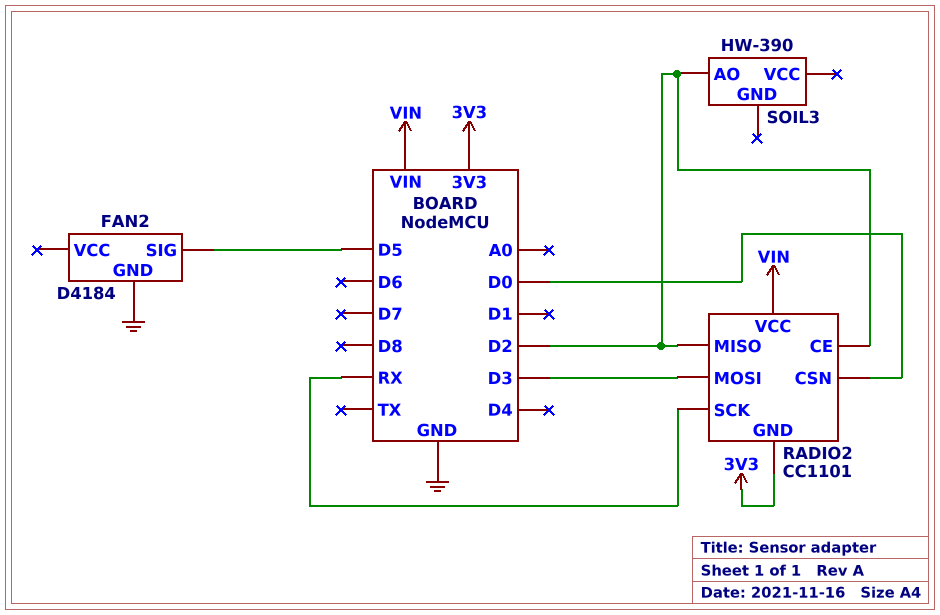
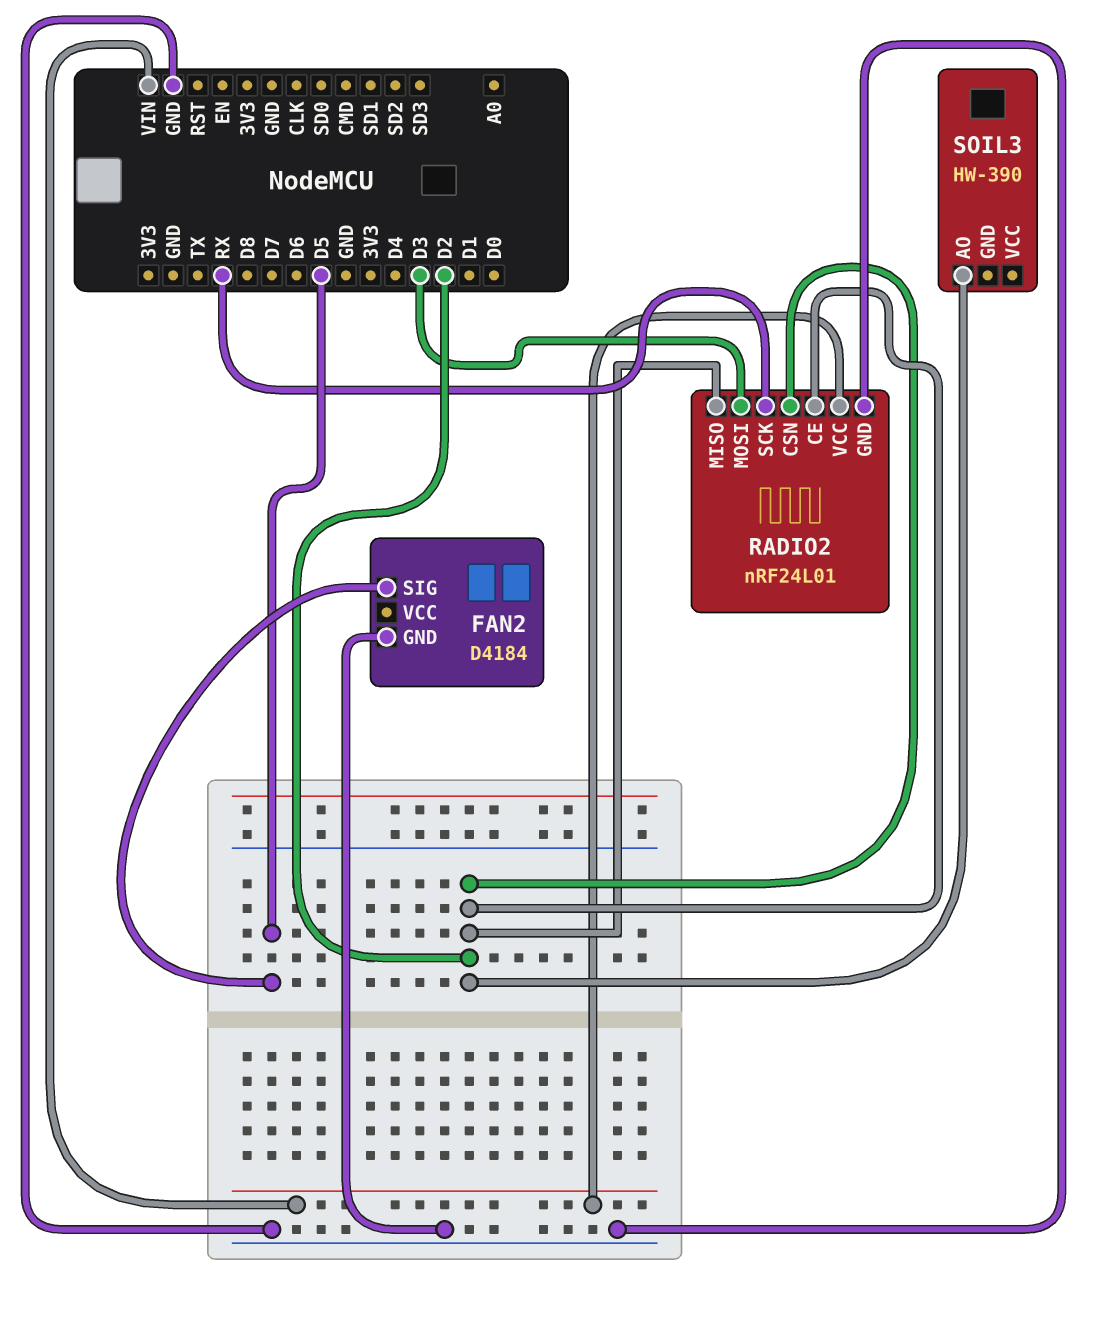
RADIO2: CC1101 -> nRF24L01
RADIO2 pin CSN: D0 -> D2
RADIO2 pin GND: 3V3 -> GND

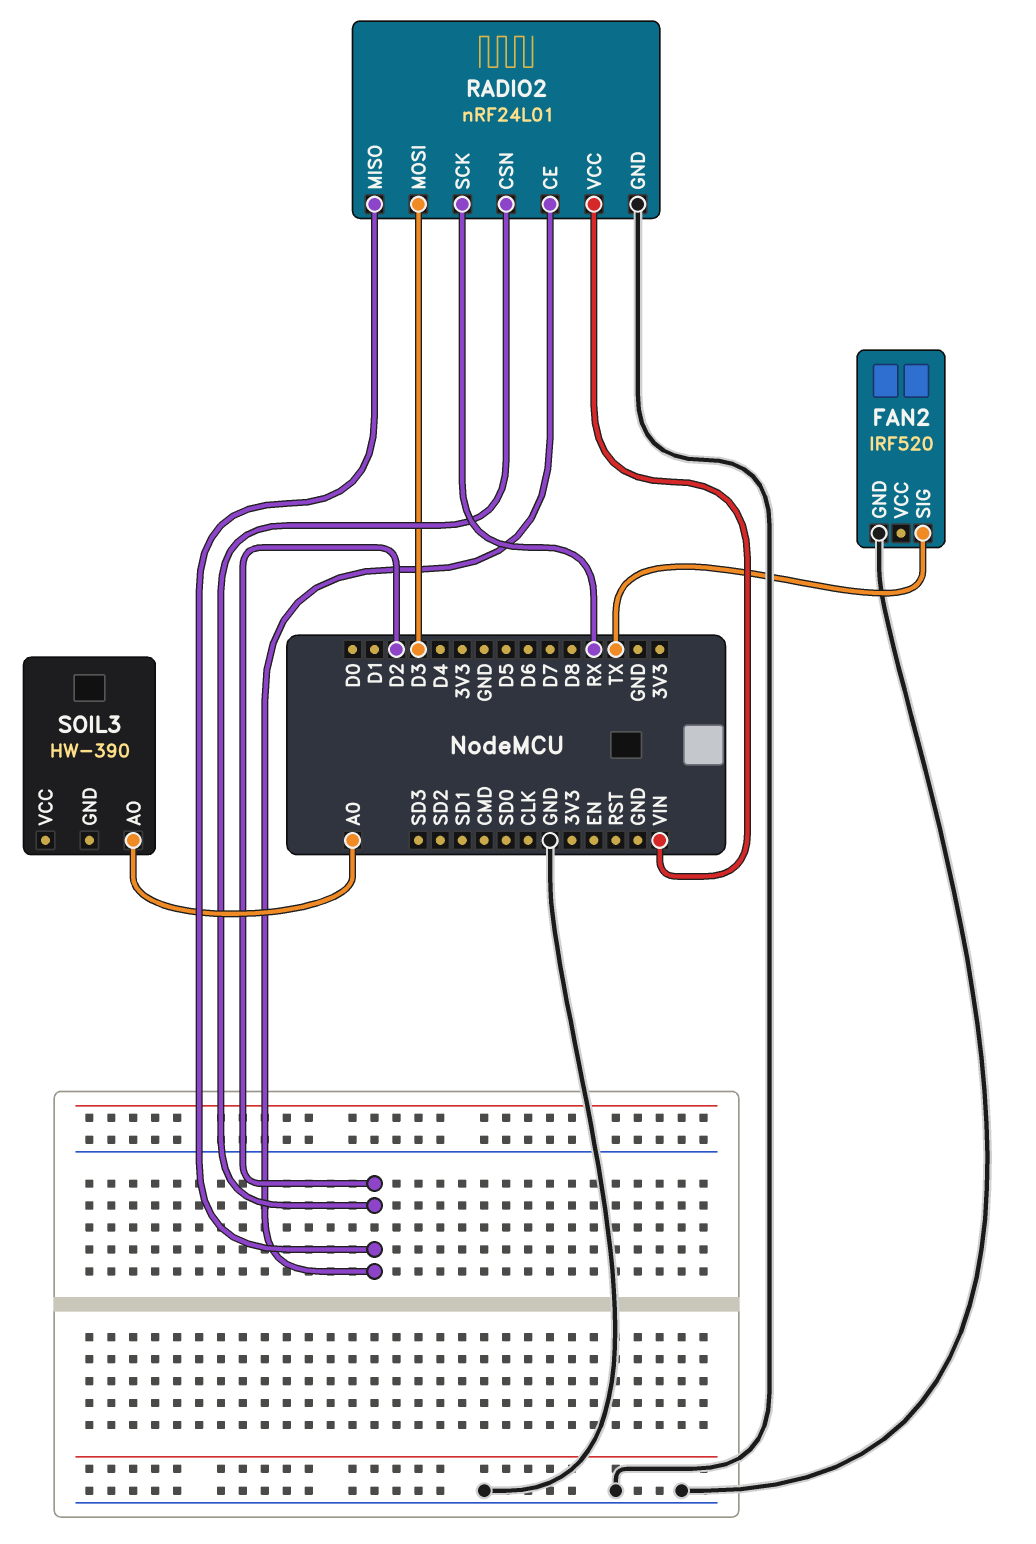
FAN2: D4184 -> IRF520
FAN2 pin SIG: D5 -> TX
SOIL3 pin AO: D2 -> A0

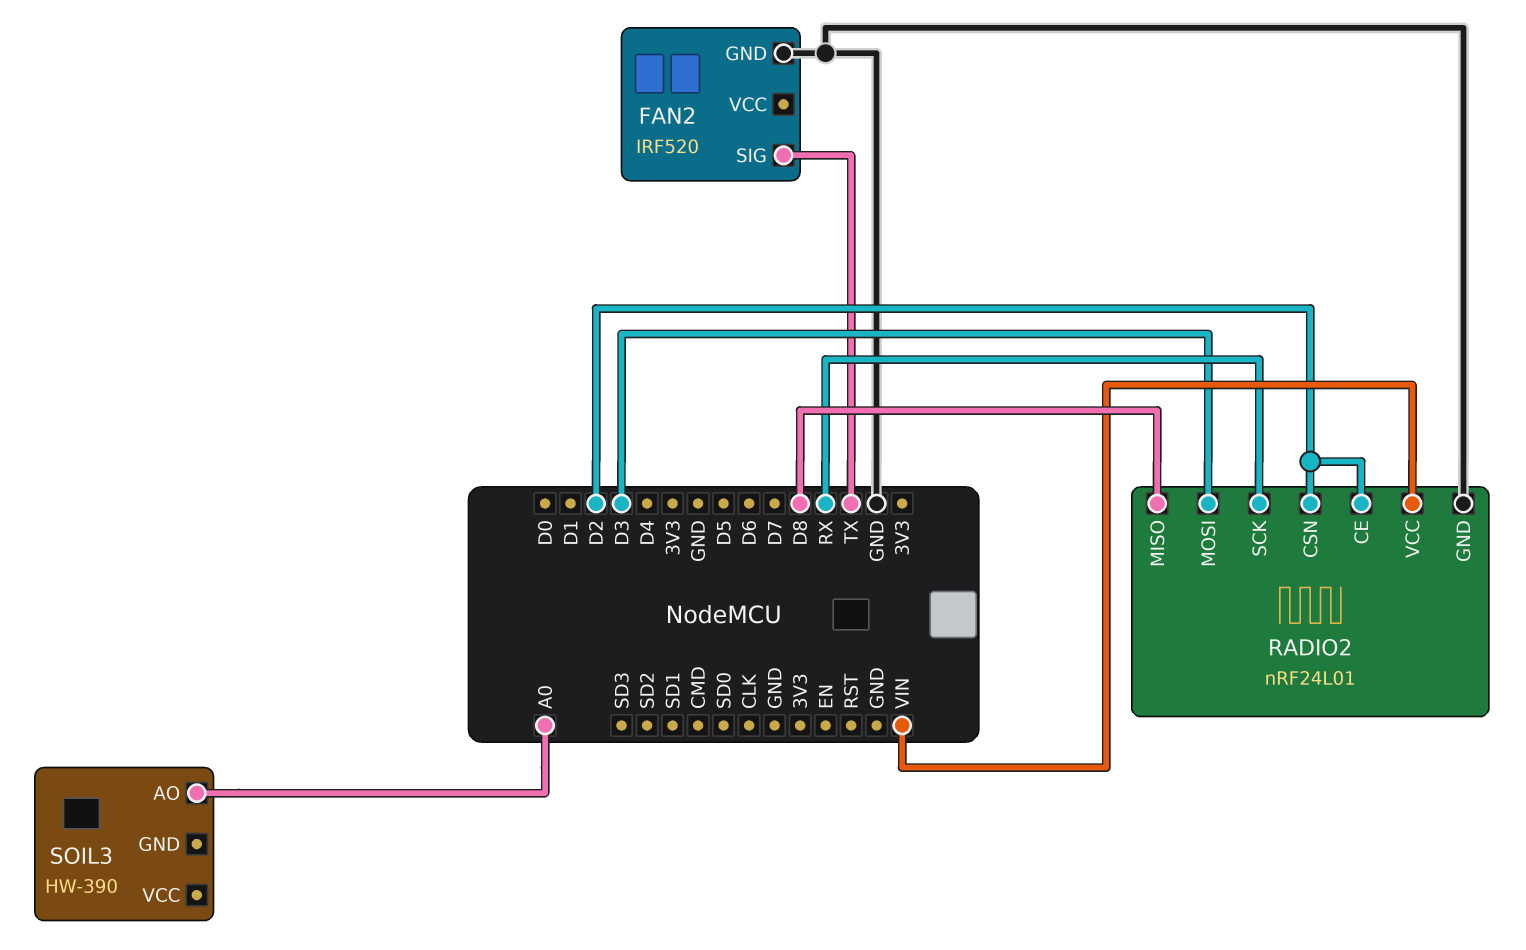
RADIO2 pin MISO: D2 -> D8

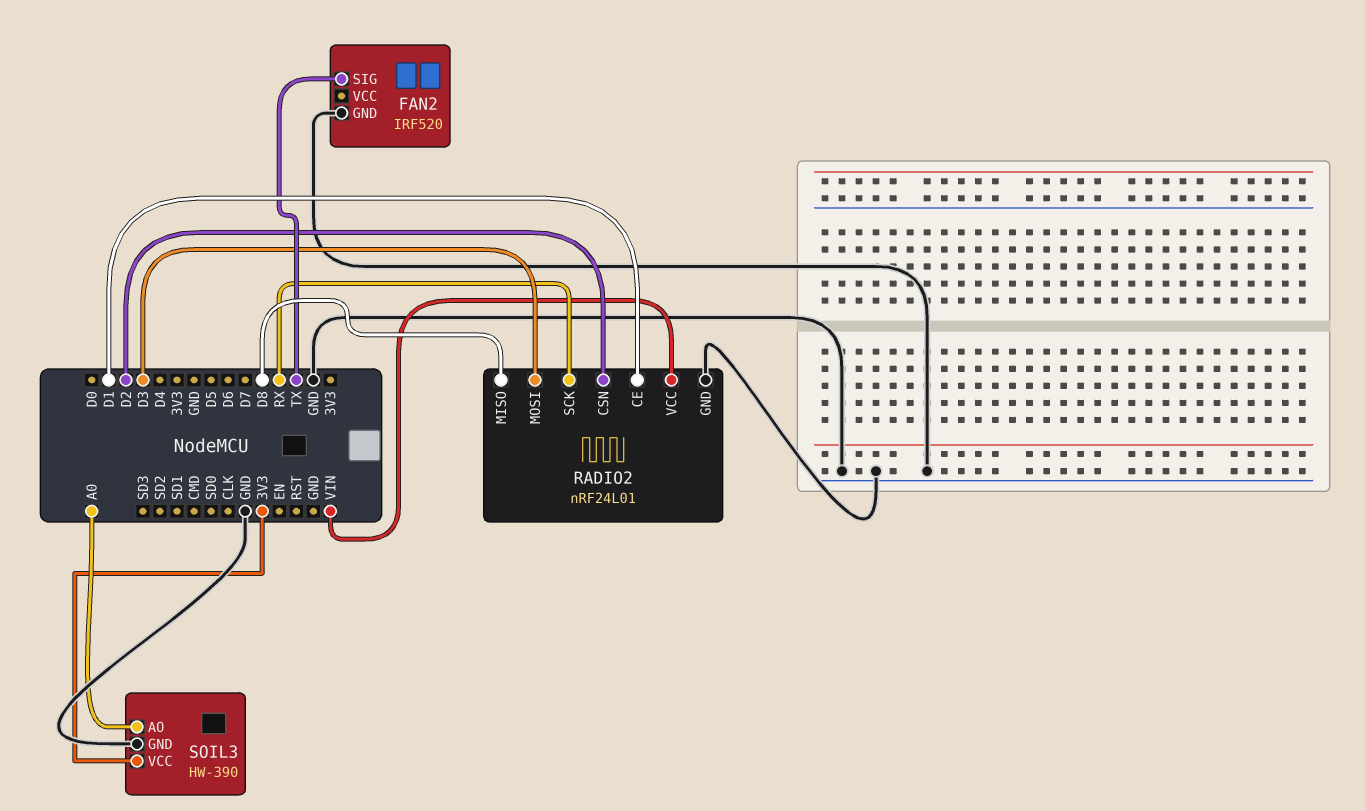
RADIO2 pin CE: D2 -> D1
SOIL3 pin GND: none -> GND
SOIL3 pin VCC: none -> 3V3

